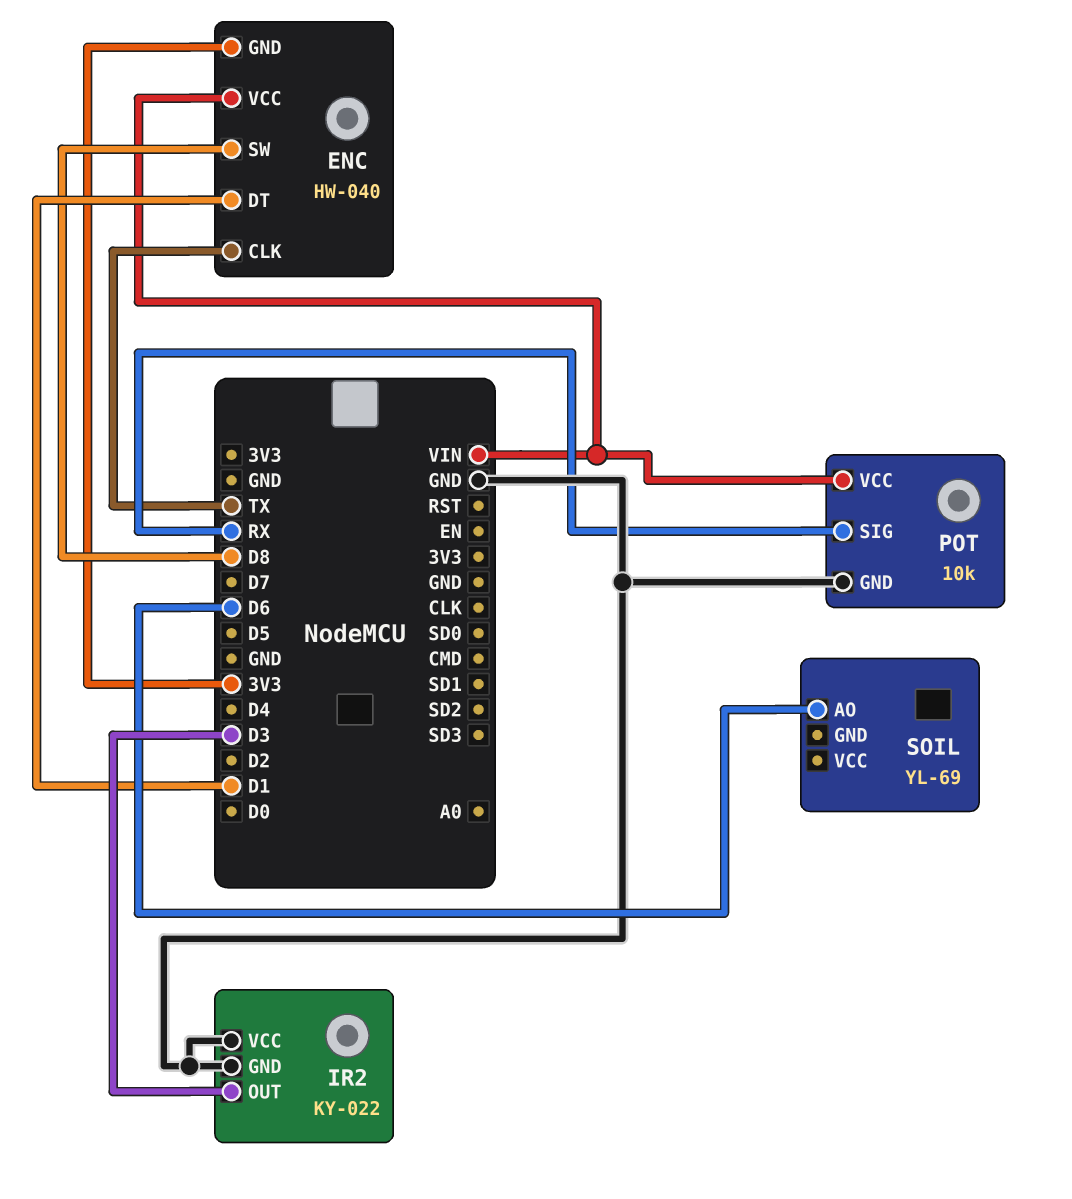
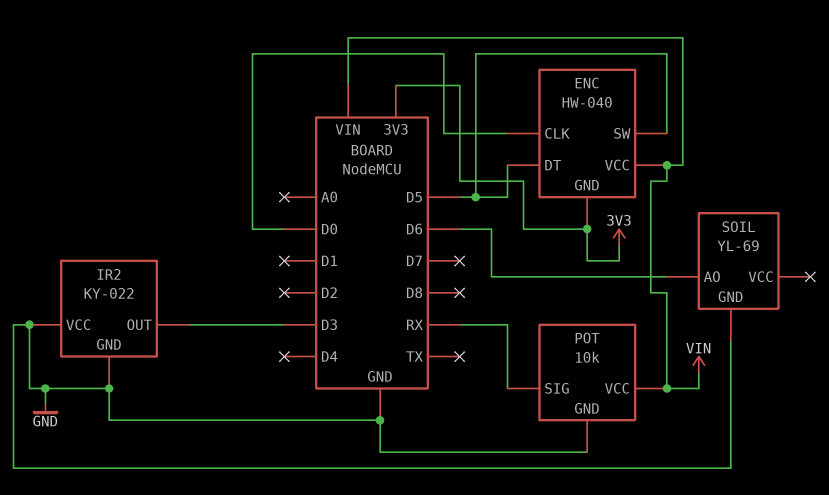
ENC pin CLK: TX -> D0
ENC pin DT: D1 -> D5
ENC pin SW: D8 -> D5
SOIL pin GND: none -> GND

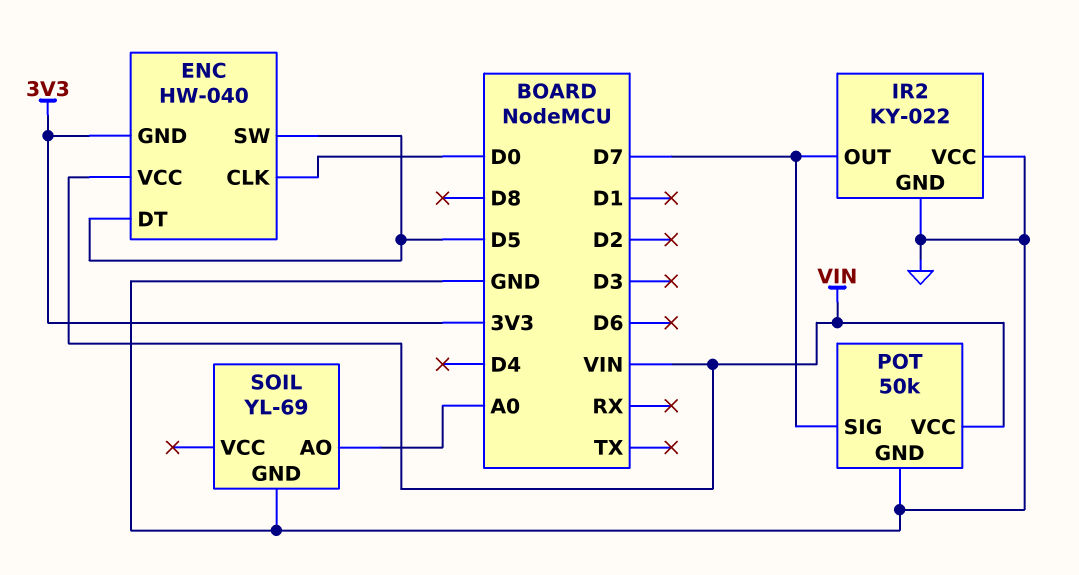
IR2 pin OUT: D3 -> D7
POT: 10k -> 50k
POT pin SIG: RX -> D7
SOIL pin AO: D6 -> A0

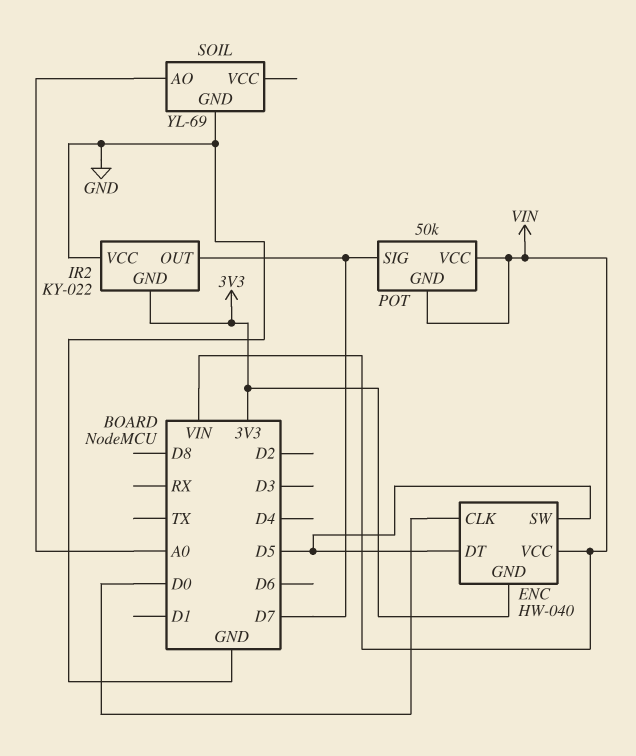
IR2 pin GND: GND -> 3V3
POT pin GND: GND -> VIN

